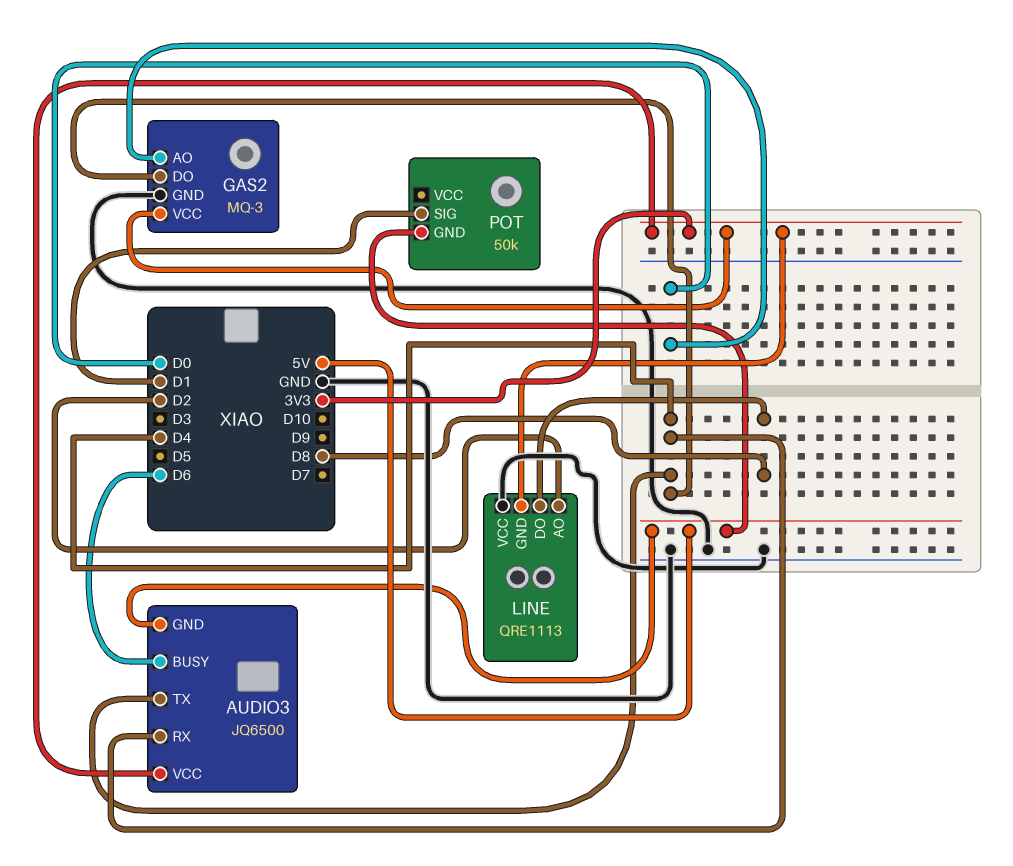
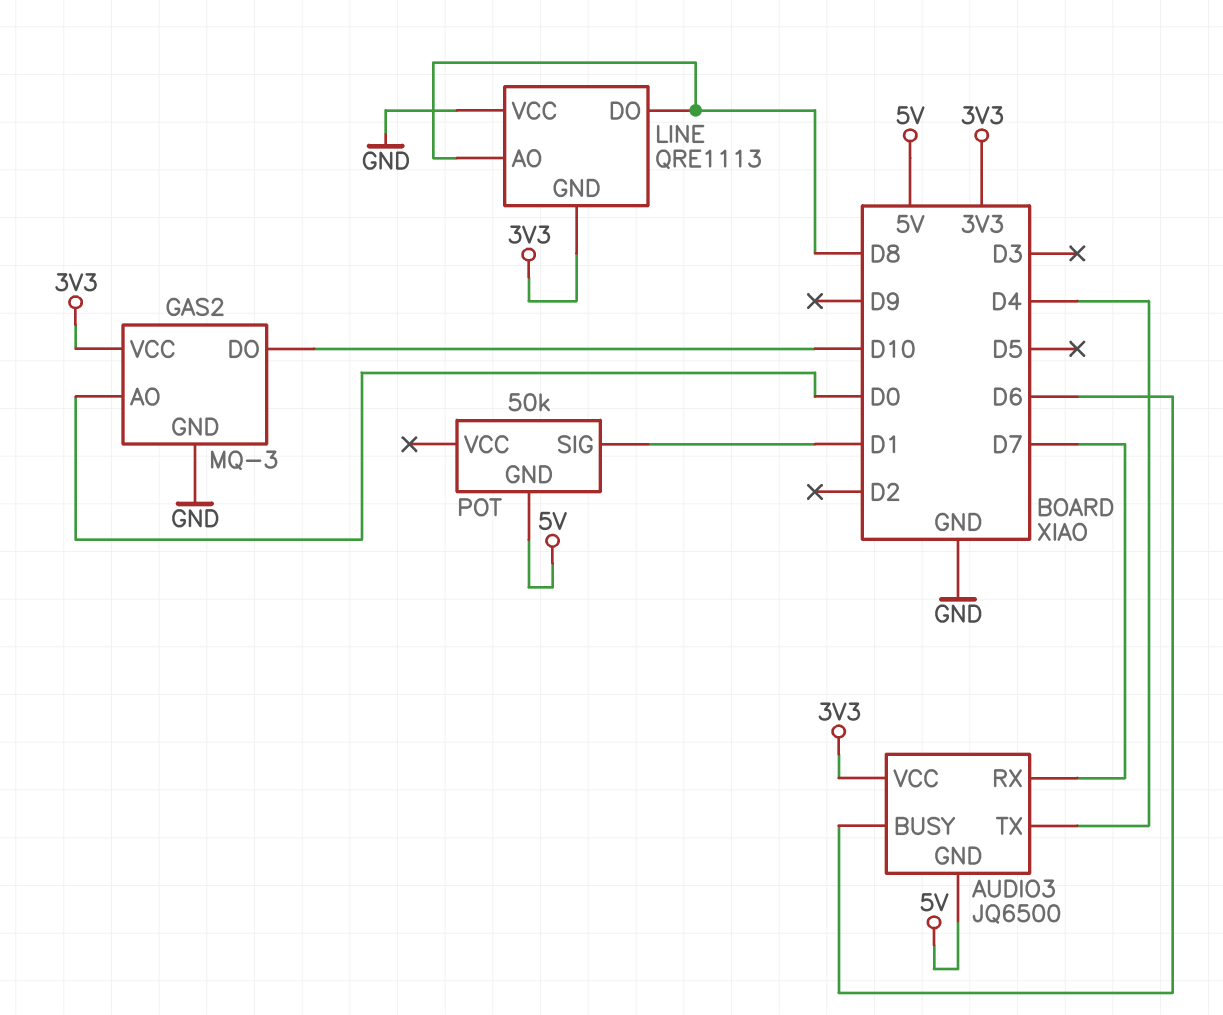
AUDIO3 pin RX: D4 -> D7
GAS2 pin DO: D4 -> D10
LINE pin AO: D2 -> D8

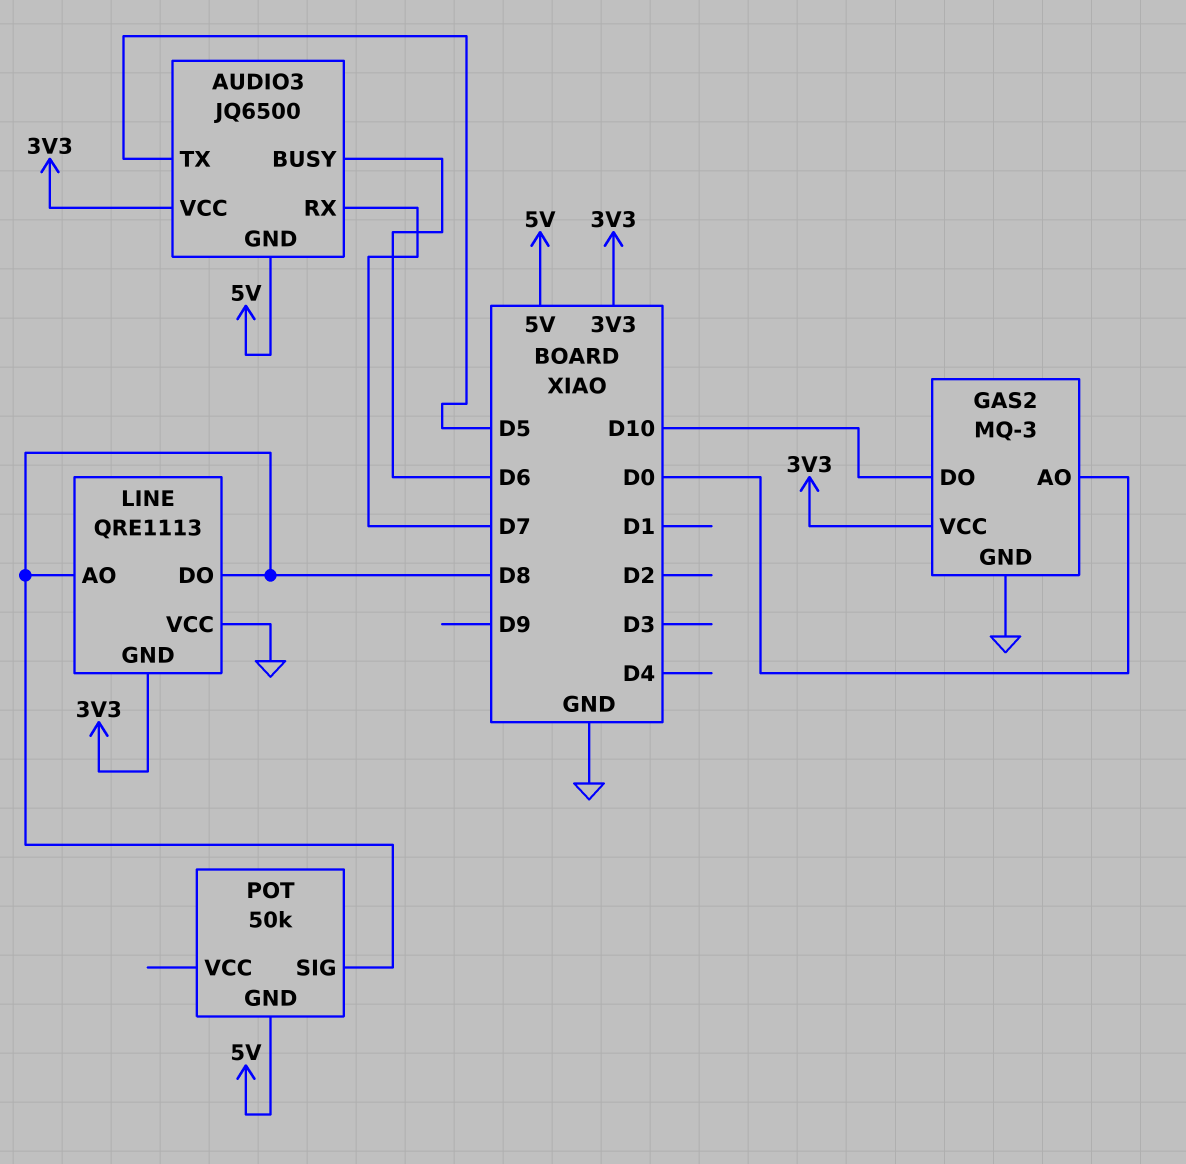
AUDIO3 pin TX: D4 -> D5
POT pin SIG: D1 -> D8

